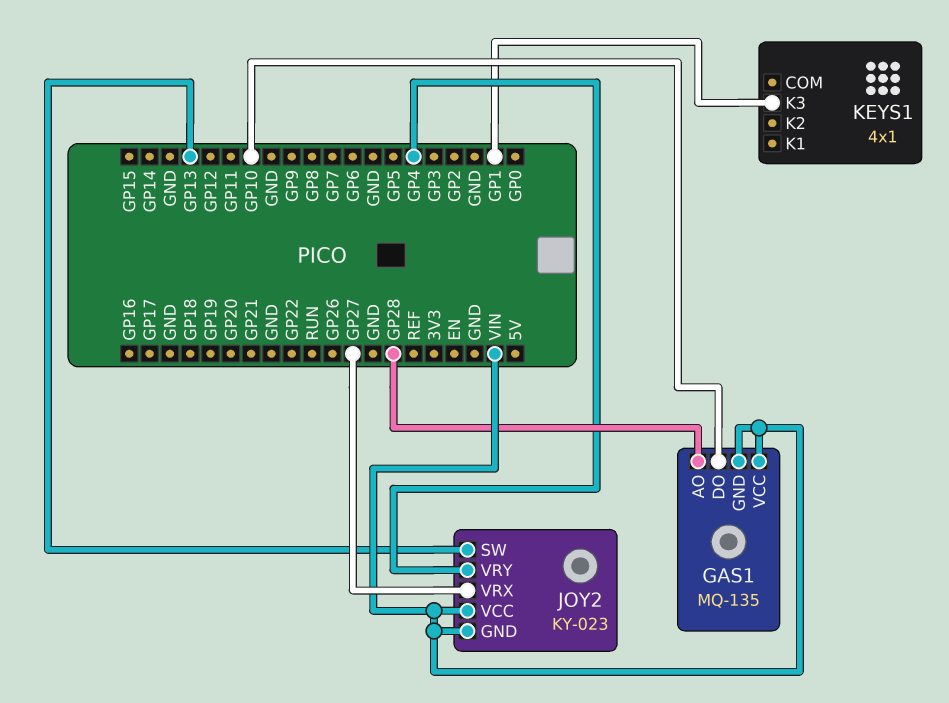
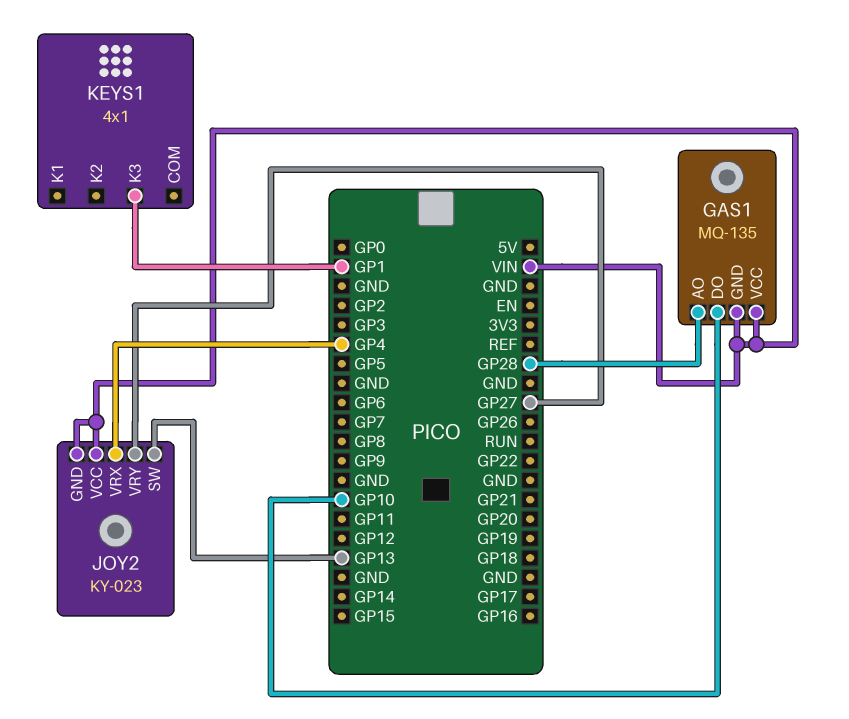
JOY2 pin VRX: GP27 -> GP4
JOY2 pin VRY: GP4 -> GP27

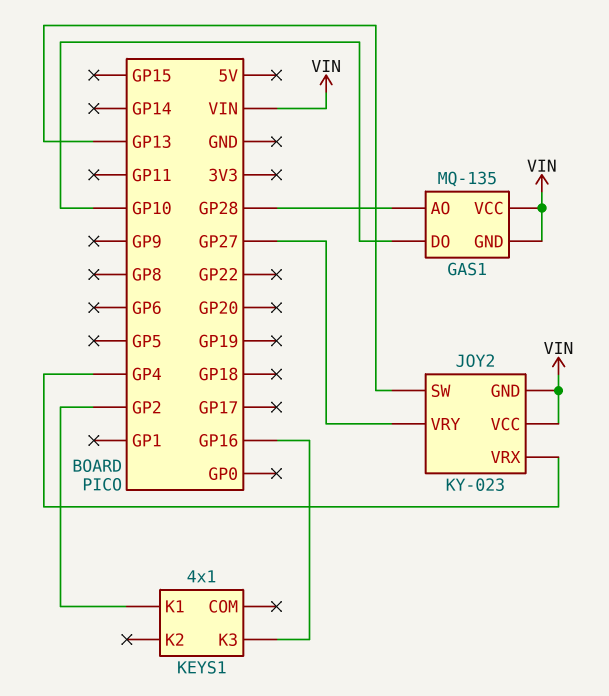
KEYS1 pin K1: none -> GP2
KEYS1 pin K3: GP1 -> GP16

